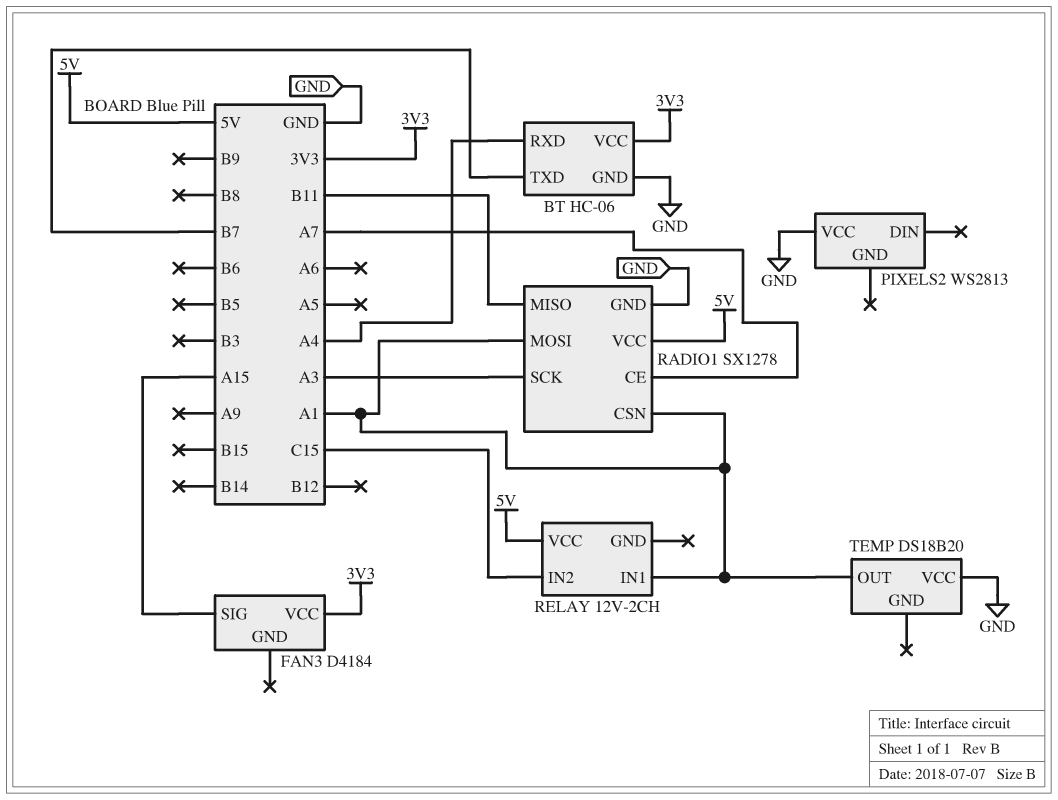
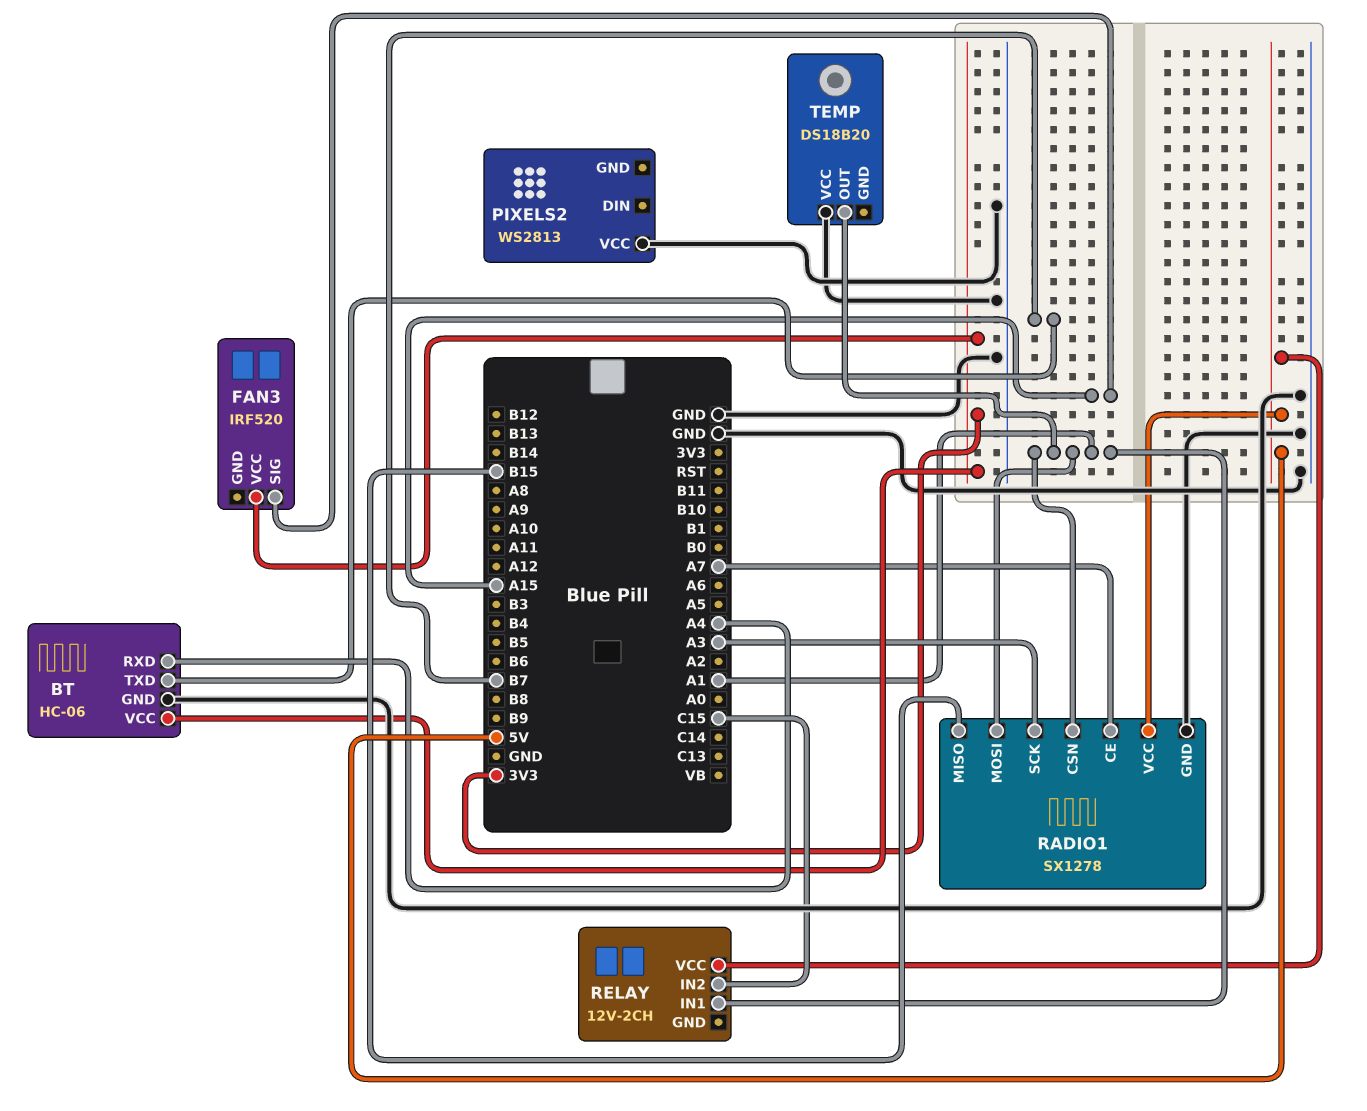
FAN3: D4184 -> IRF520
RADIO1 pin MISO: B11 -> B15

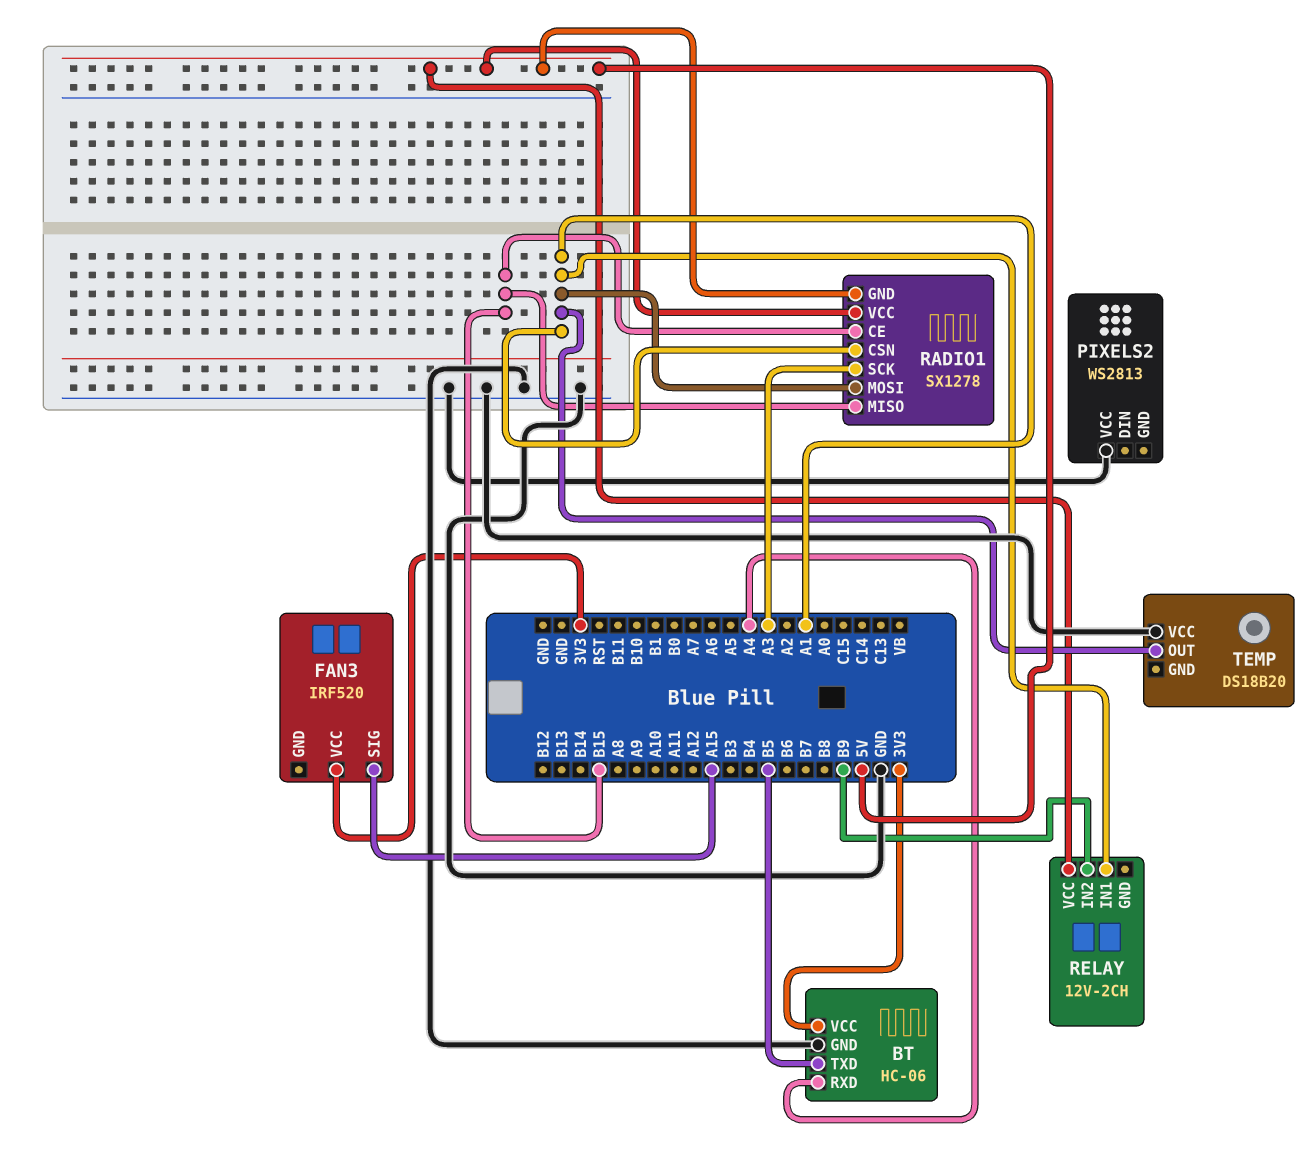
BT pin TXD: B7 -> B5
RADIO1 pin CE: A7 -> B15
RADIO1 pin GND: GND -> 5V
RELAY pin IN2: C15 -> B9

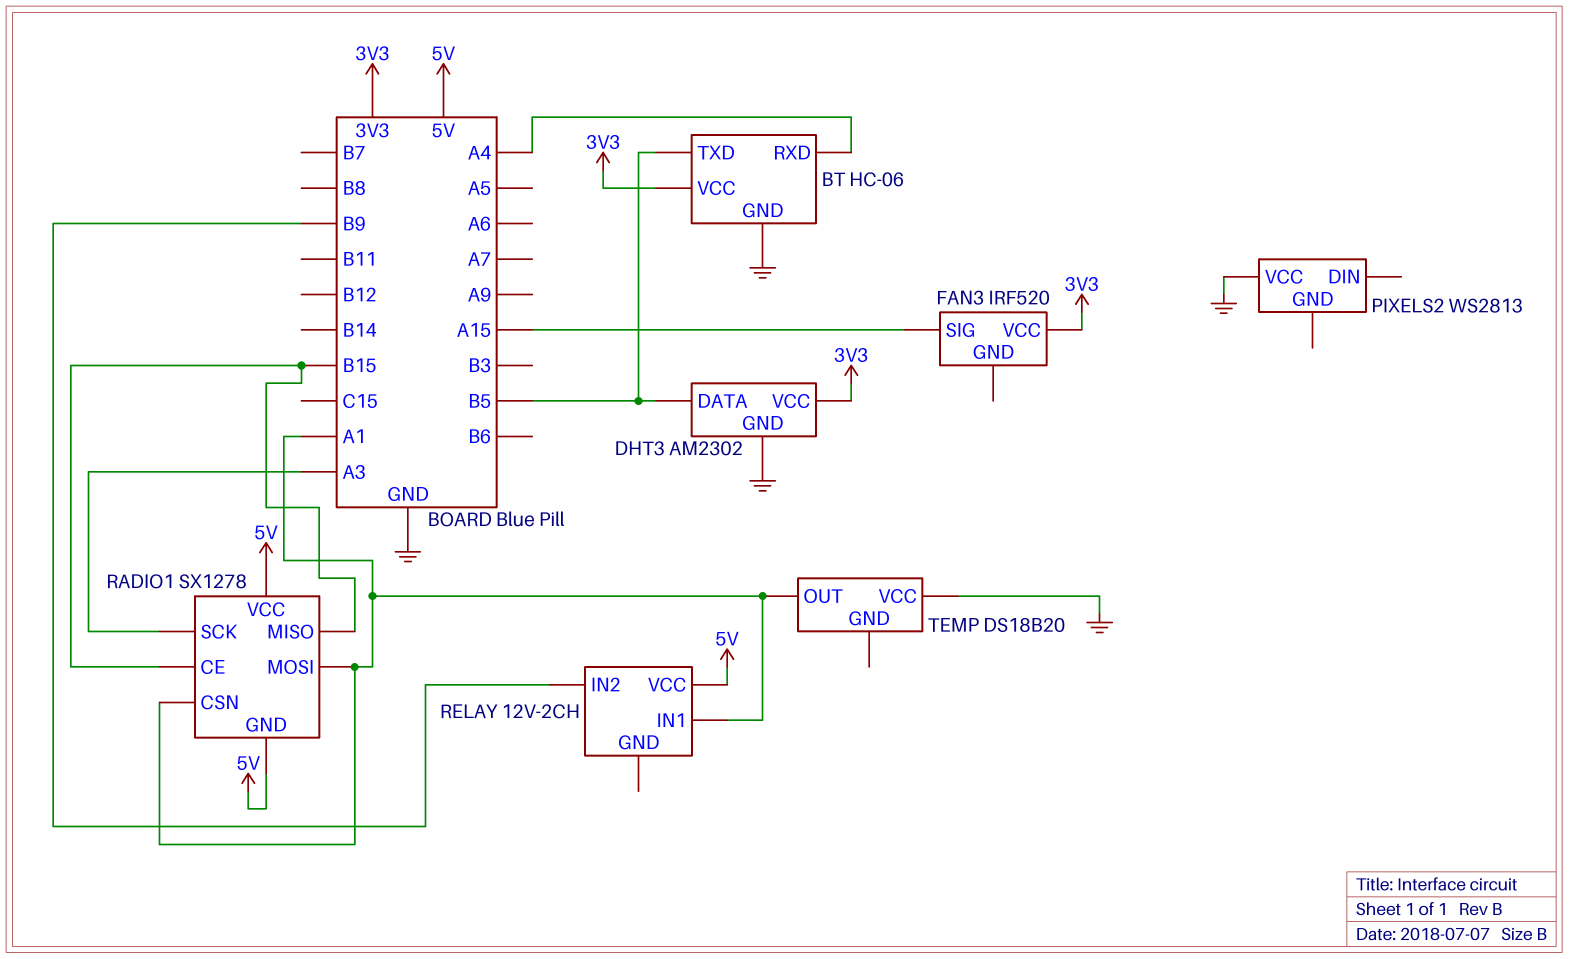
DHT3: none -> AM2302
DHT3 pin DATA: none -> B5
DHT3 pin GND: none -> GND
DHT3 pin VCC: none -> 3V3

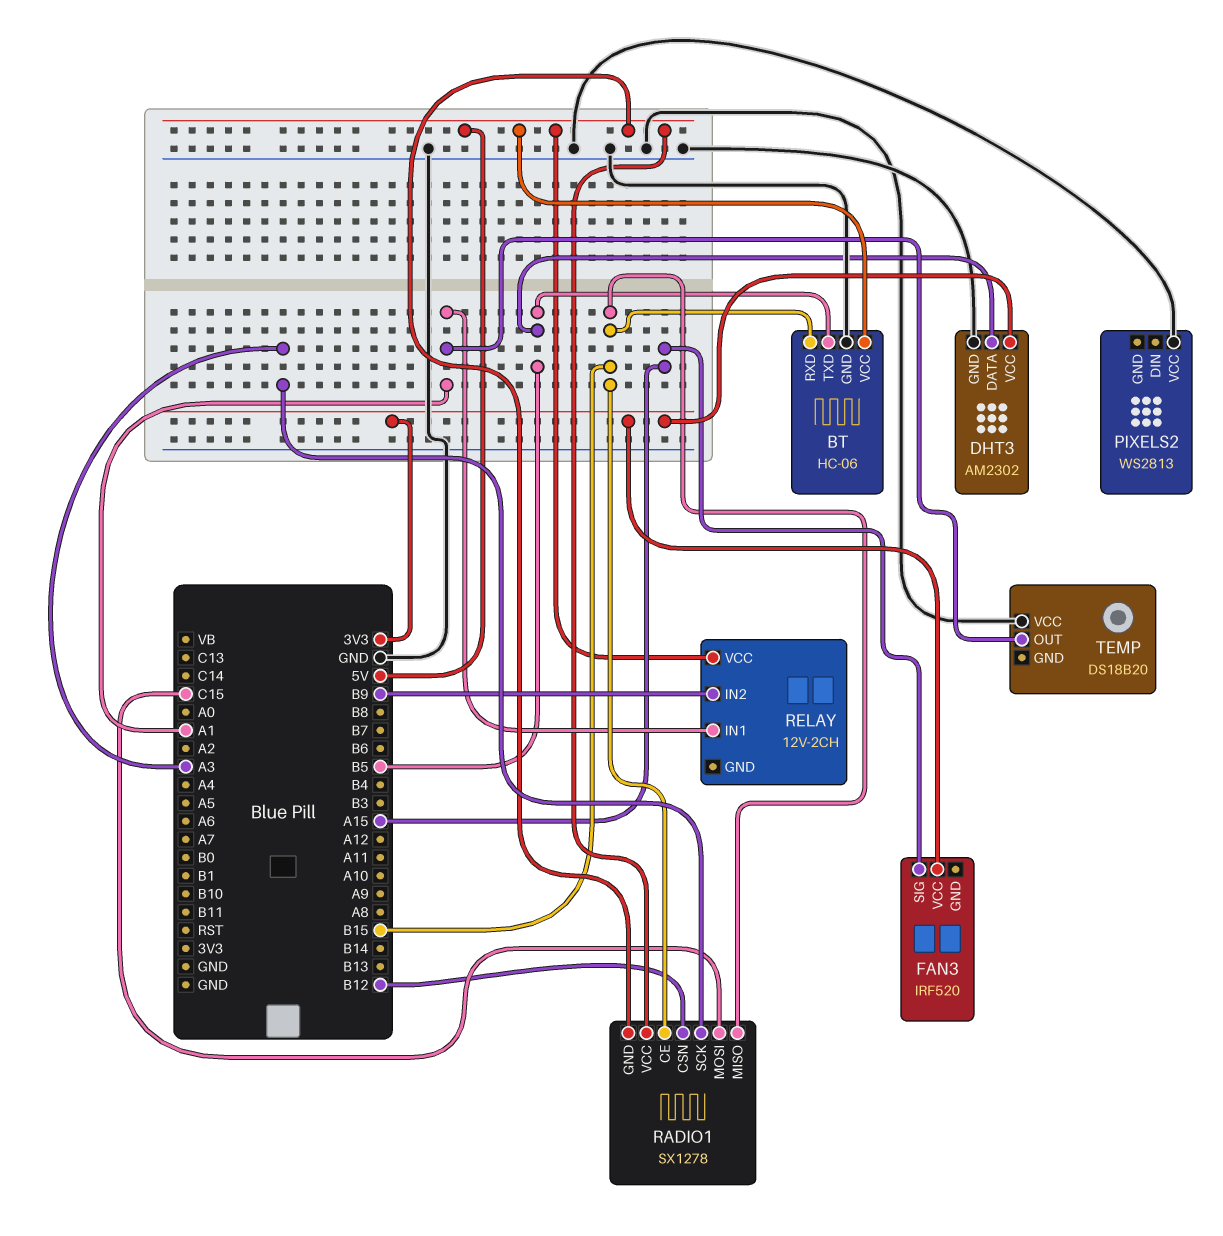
BT pin RXD: A4 -> B15
BT pin VCC: 3V3 -> 5V
RADIO1 pin CSN: A1 -> B12
RADIO1 pin MOSI: A1 -> C15

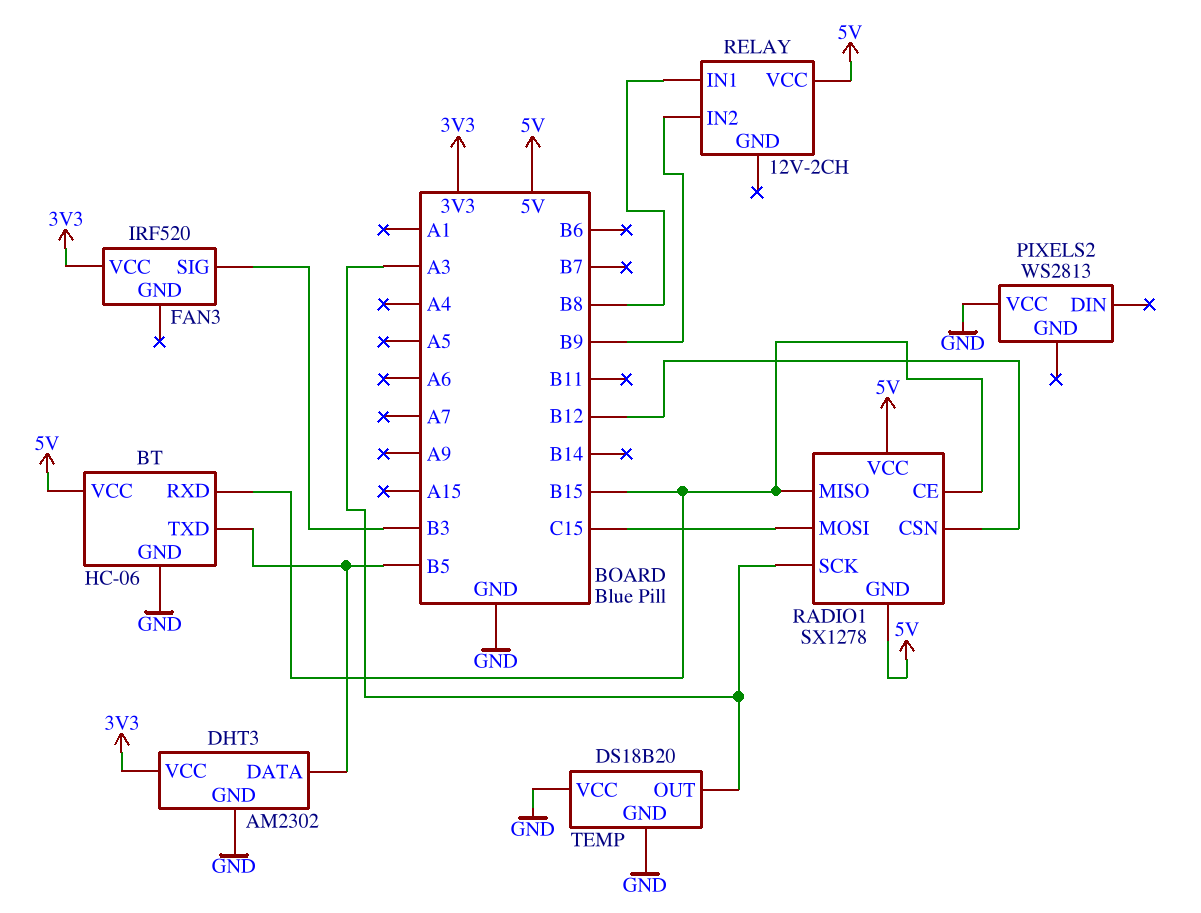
FAN3 pin SIG: A15 -> B3
RELAY pin IN1: A1 -> B8
TEMP pin GND: none -> GND
TEMP pin OUT: A1 -> A3

